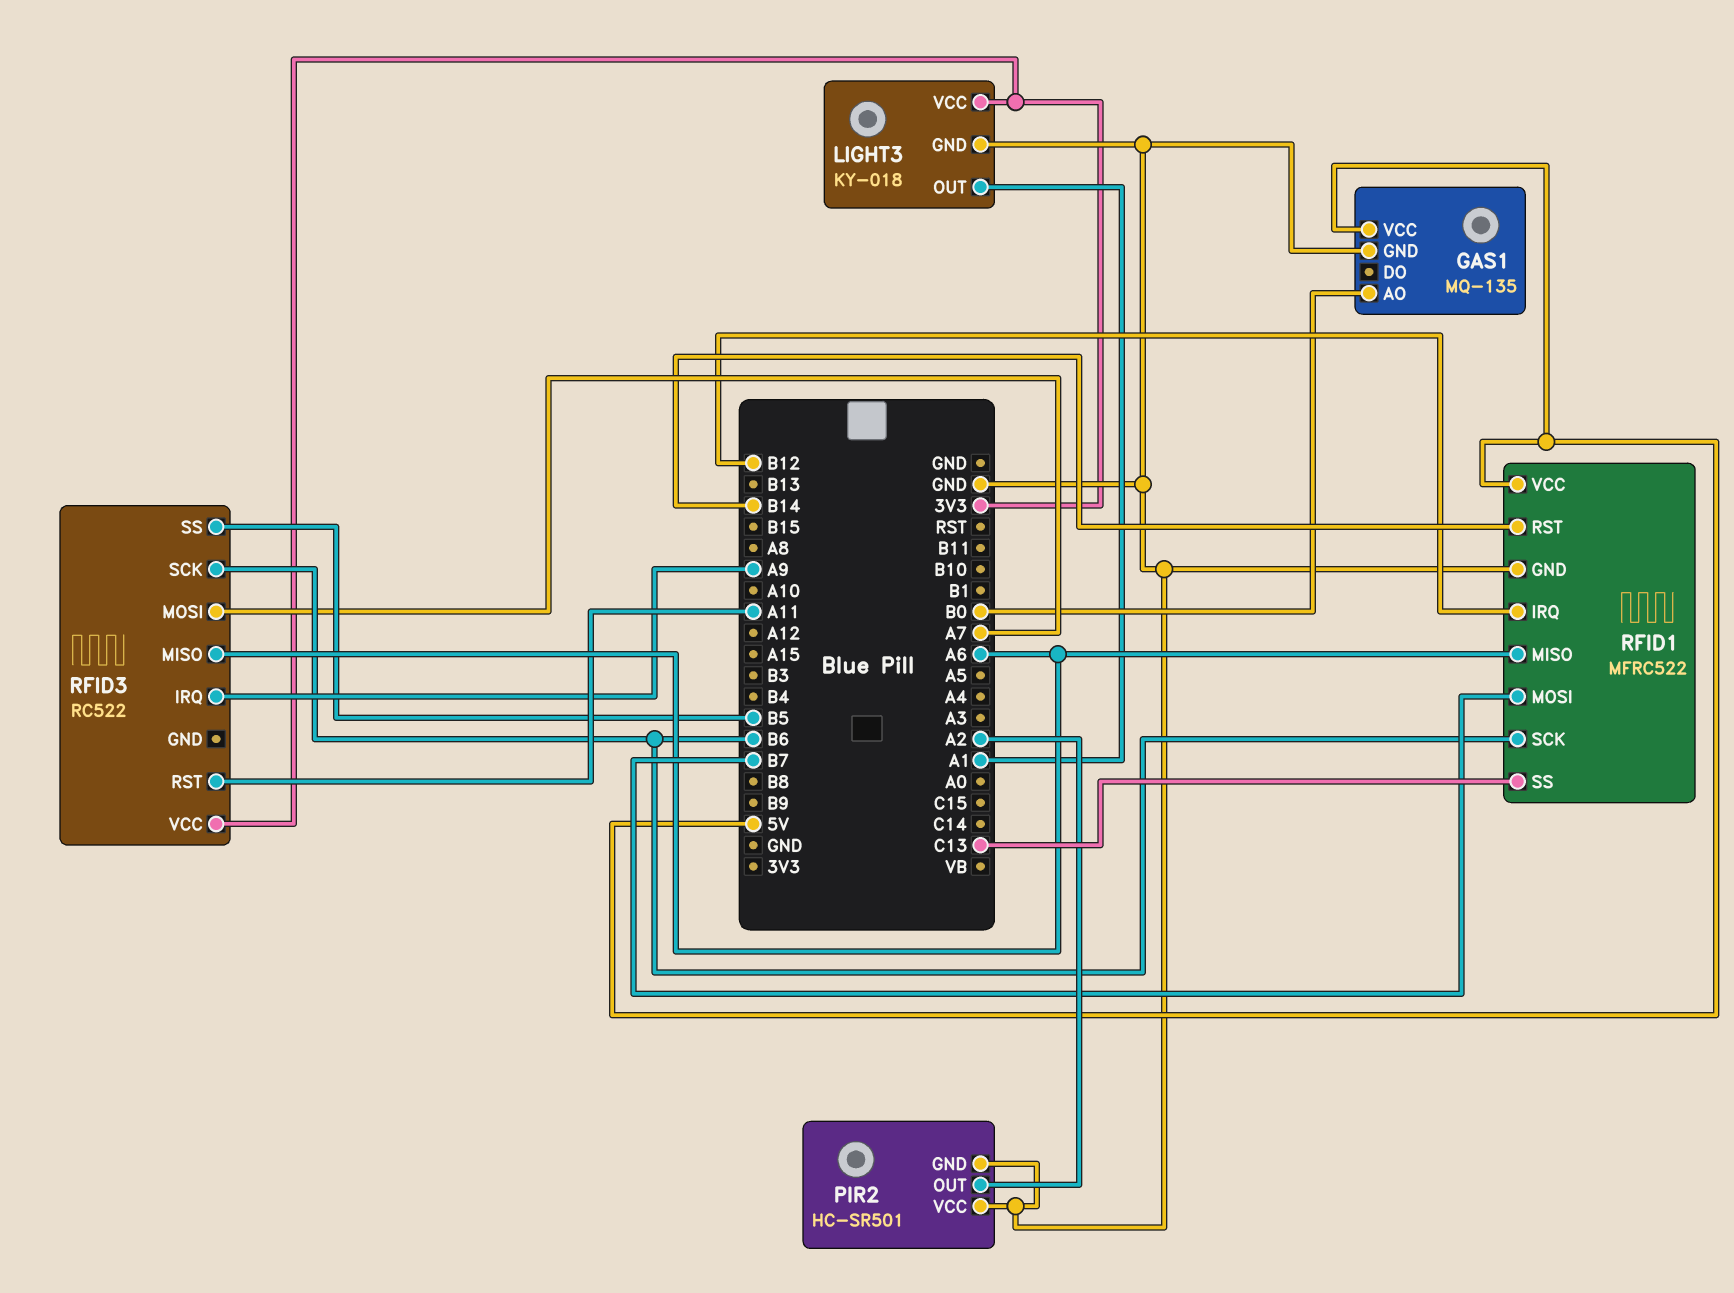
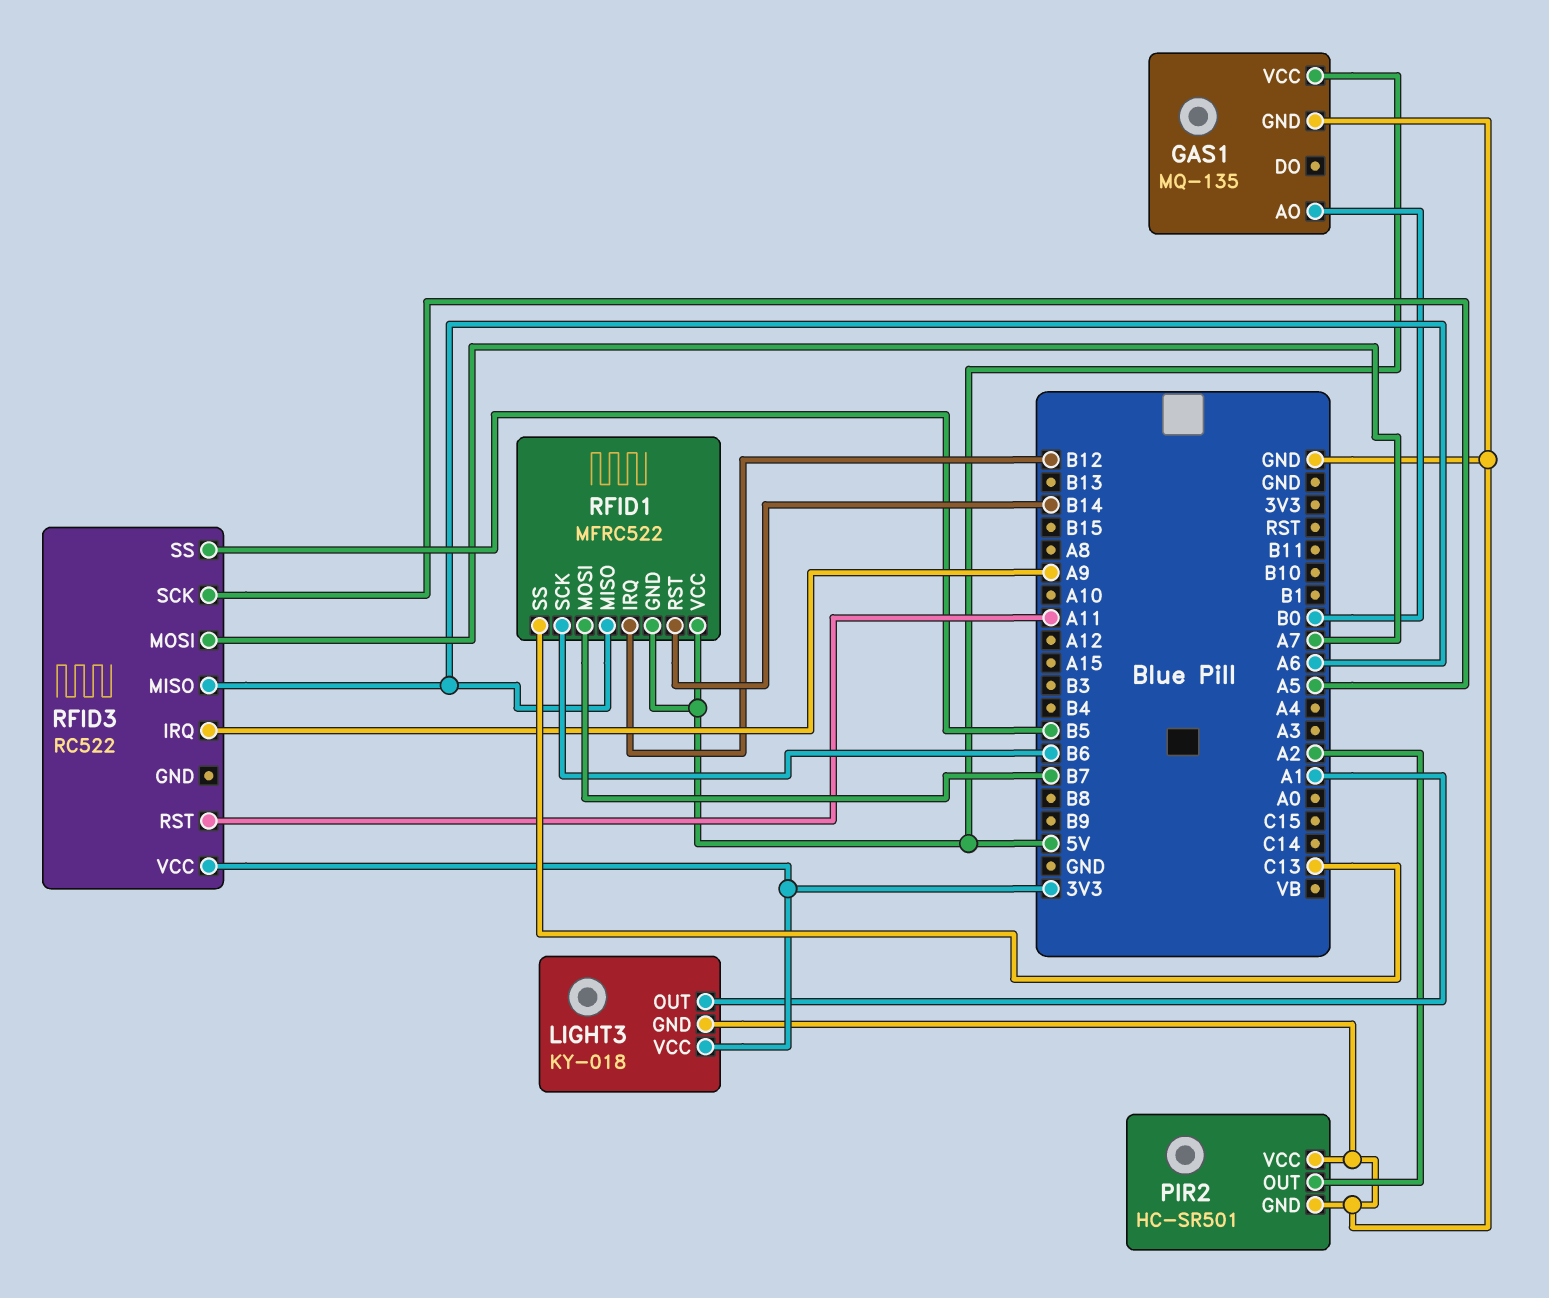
RFID1 pin GND: GND -> 5V
RFID3 pin SCK: B6 -> A5

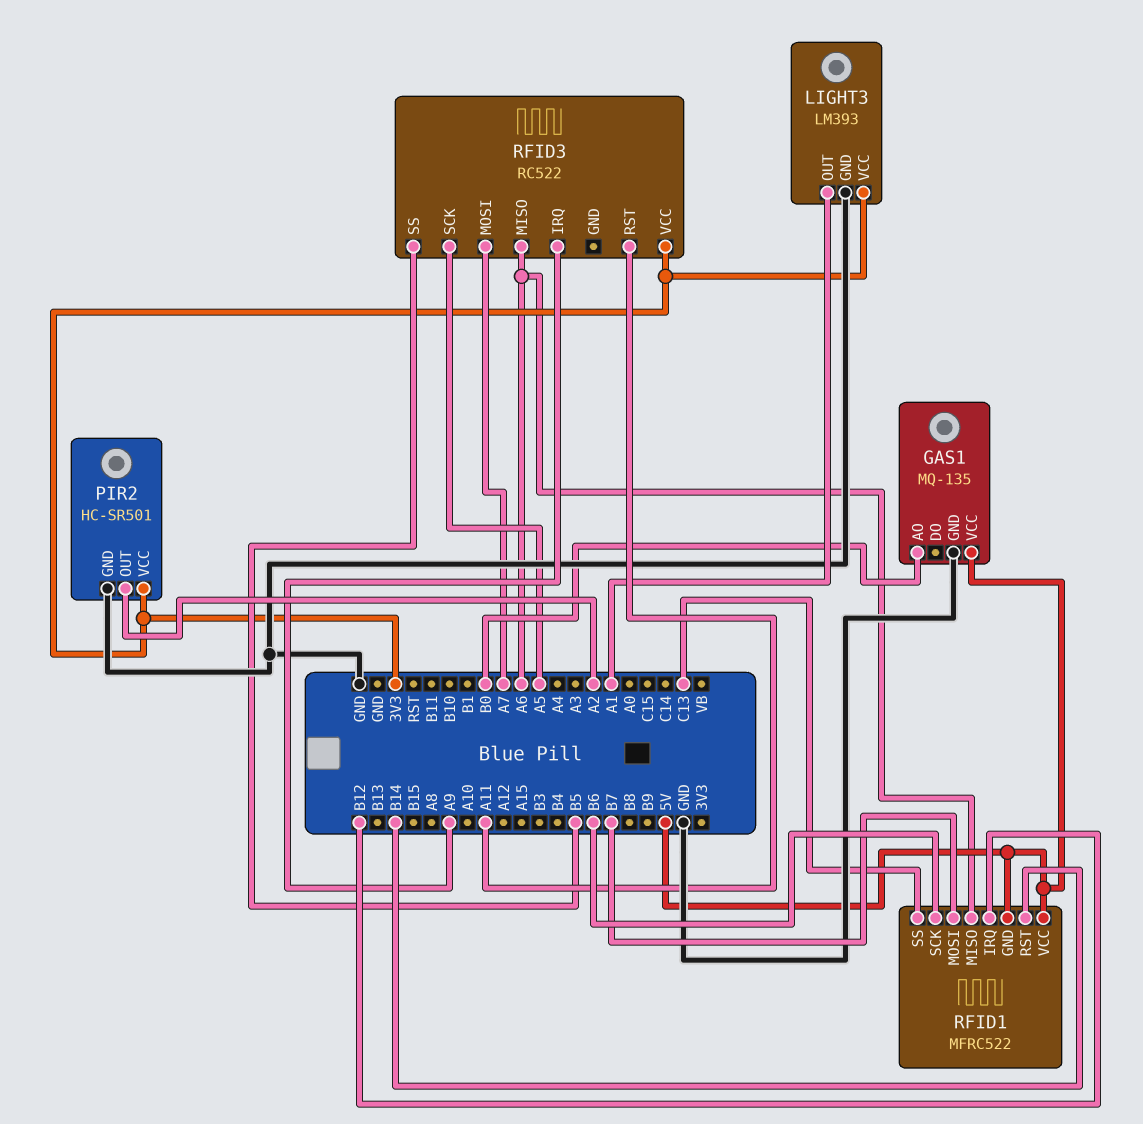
LIGHT3: KY-018 -> LM393
PIR2 pin VCC: GND -> 3V3

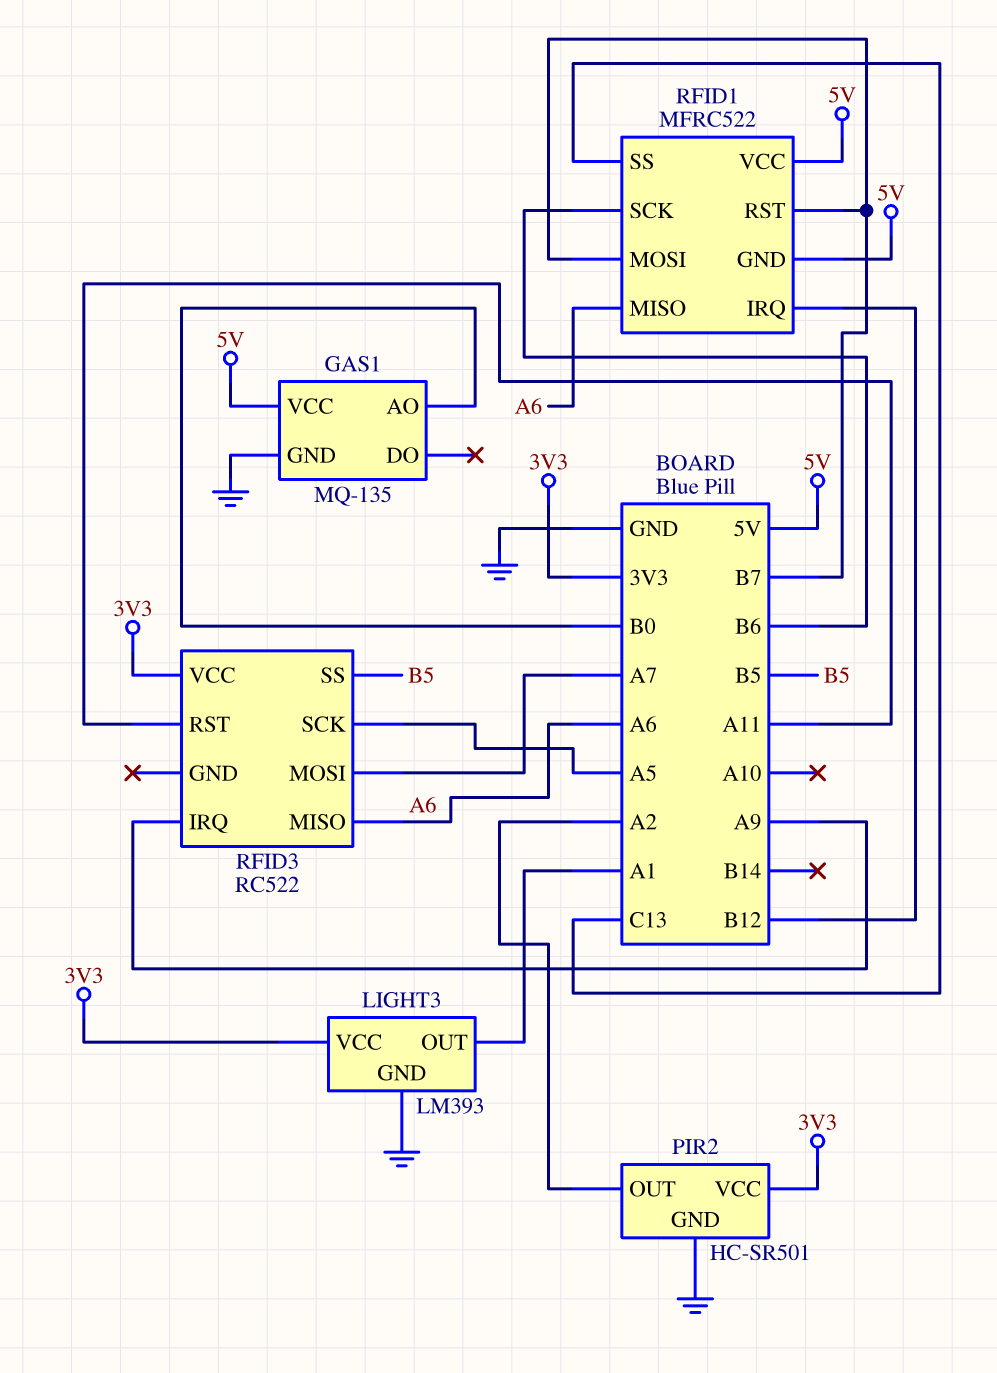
RFID1 pin RST: B14 -> B7

